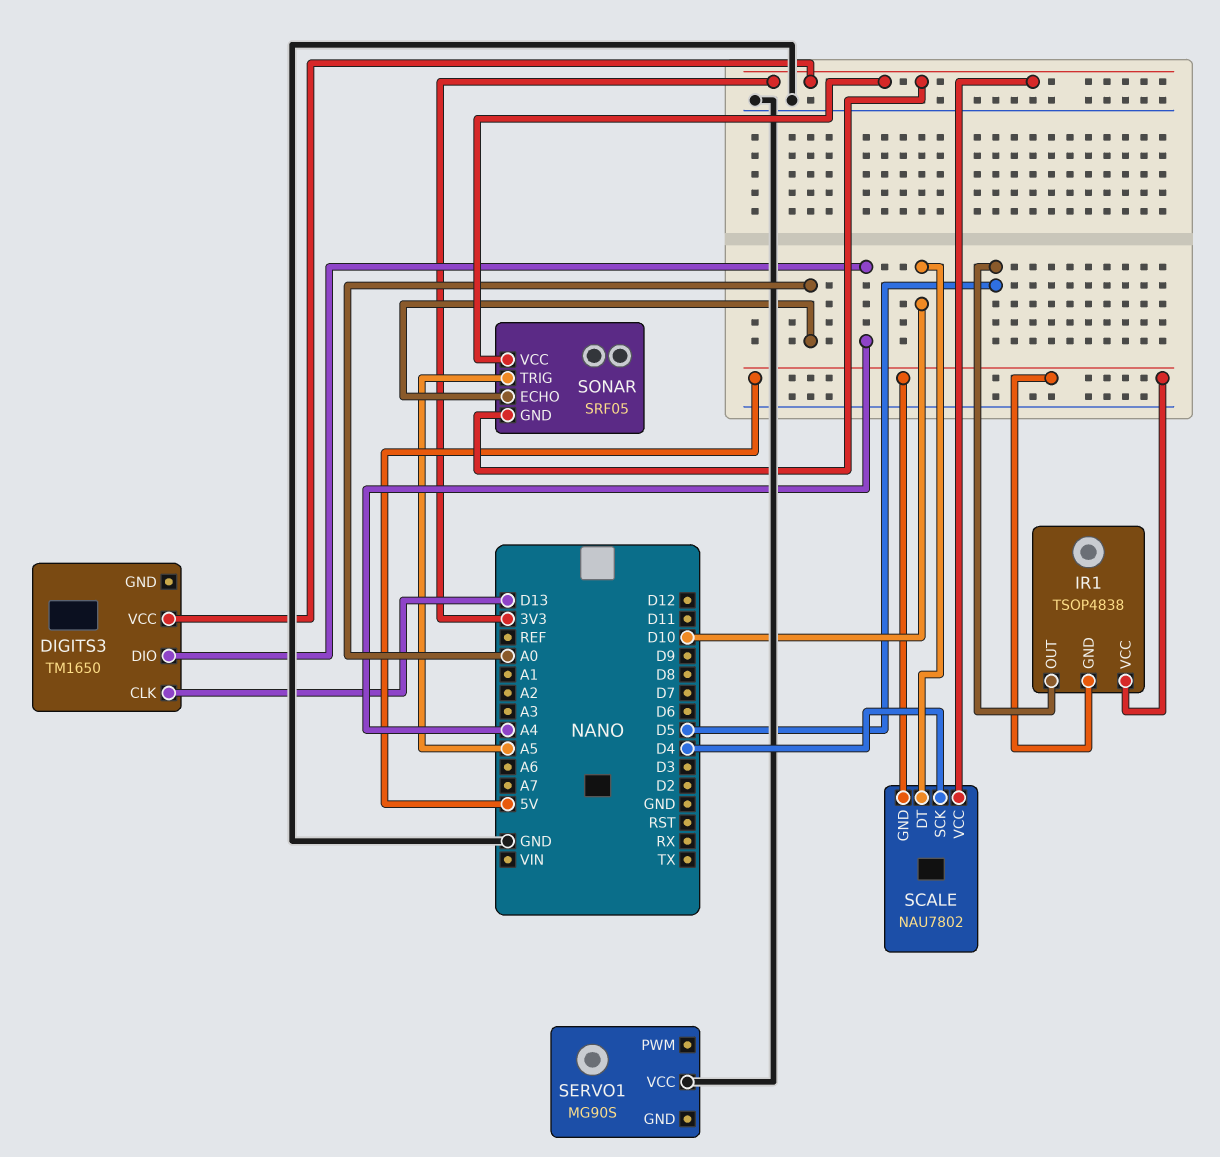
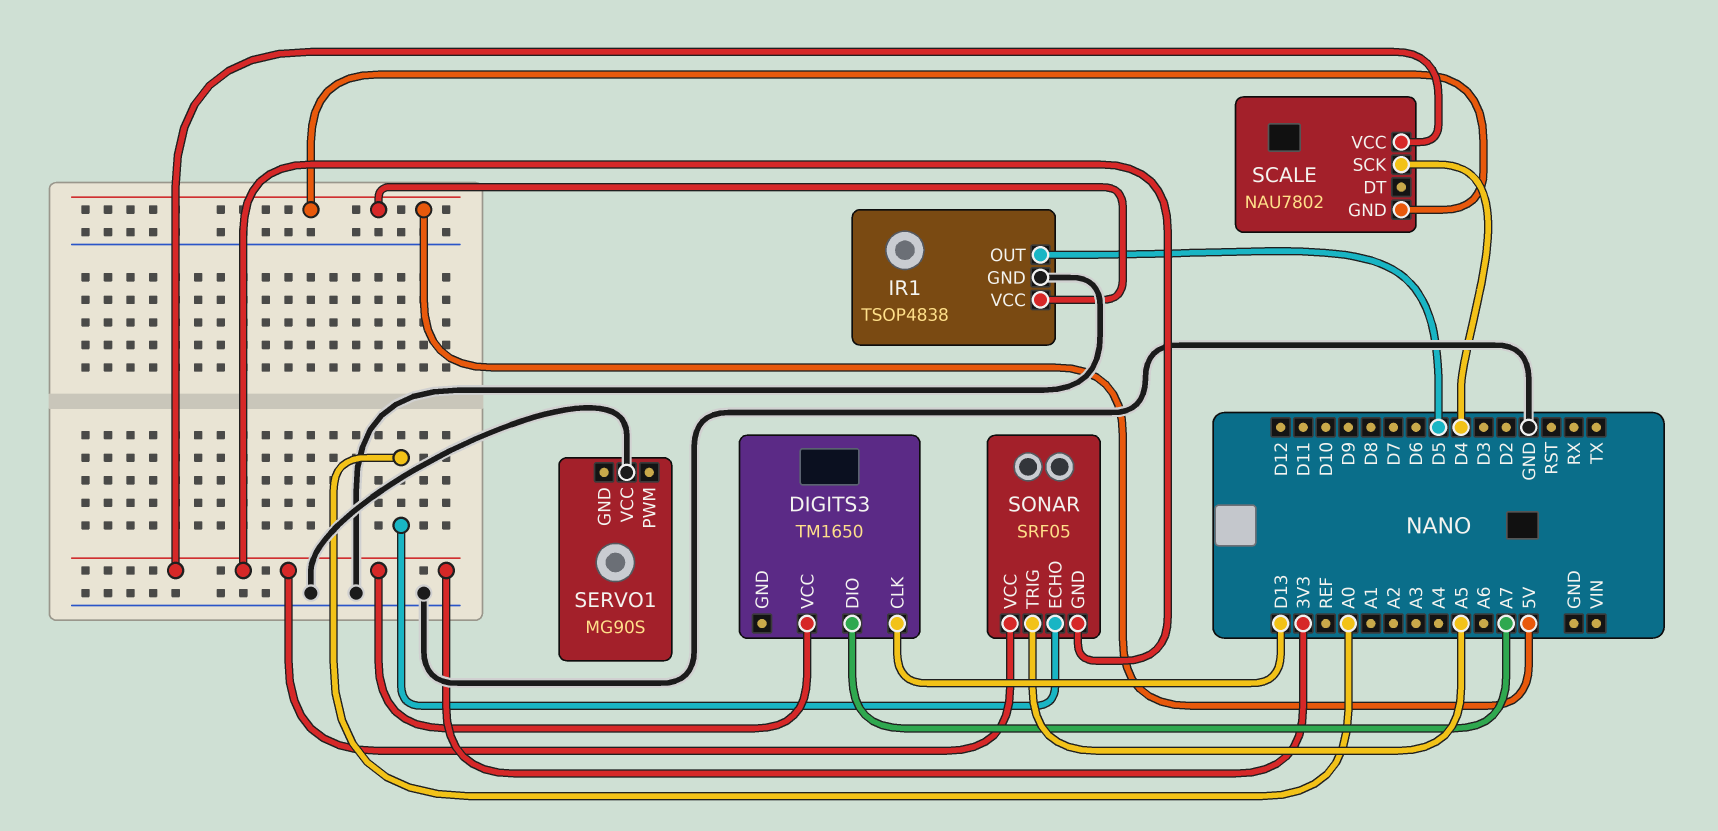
DIGITS3 pin DIO: A4 -> A7
IR1 pin GND: 5V -> GND
SCALE pin DT: D10 -> none

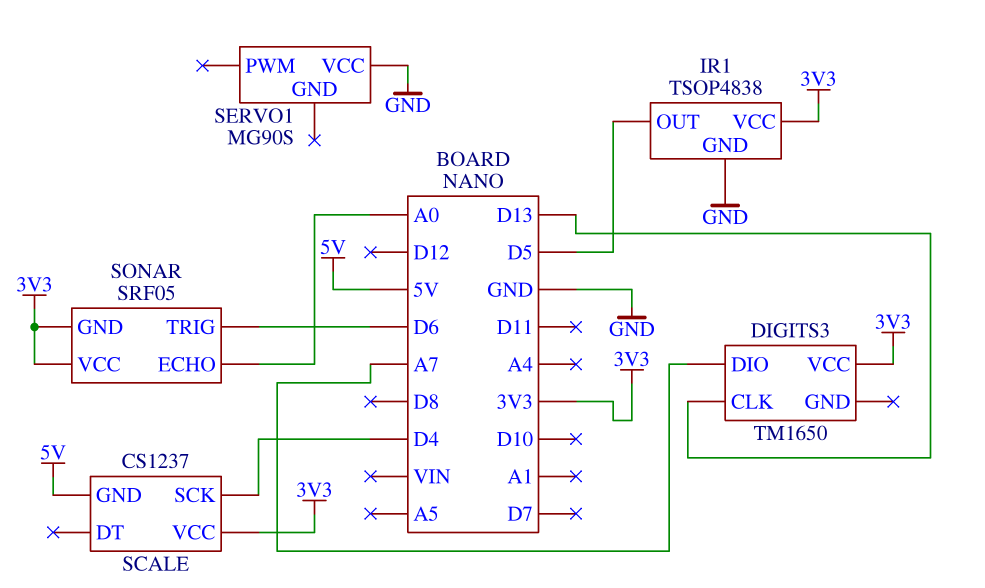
IR1 pin VCC: 5V -> 3V3
SCALE: NAU7802 -> CS1237
SONAR pin TRIG: A5 -> D6

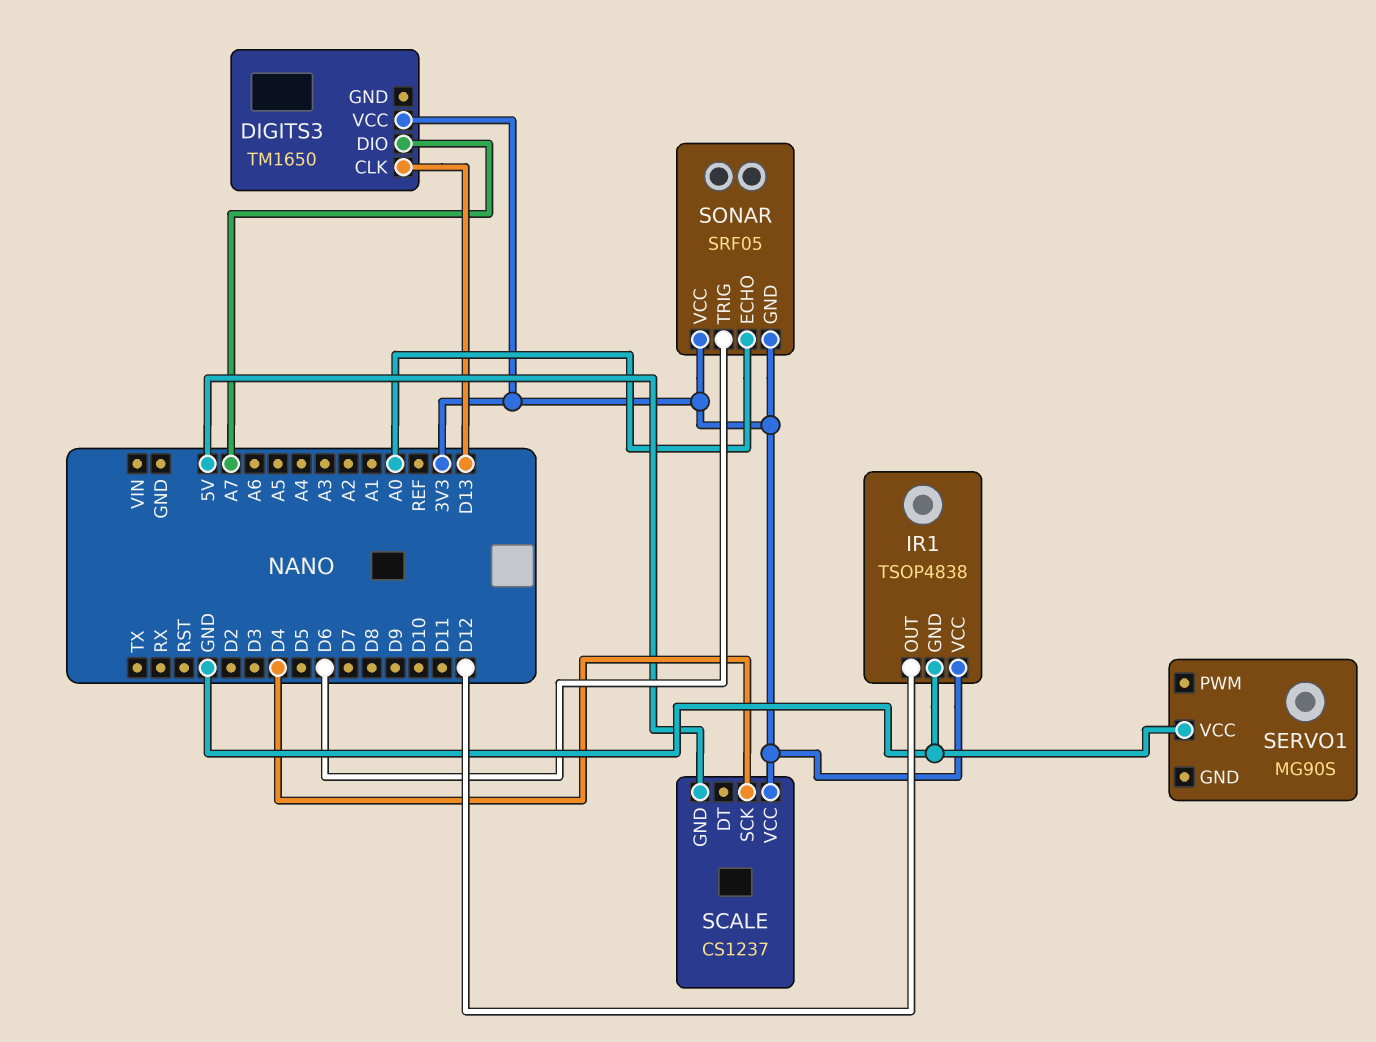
IR1 pin OUT: D5 -> D12

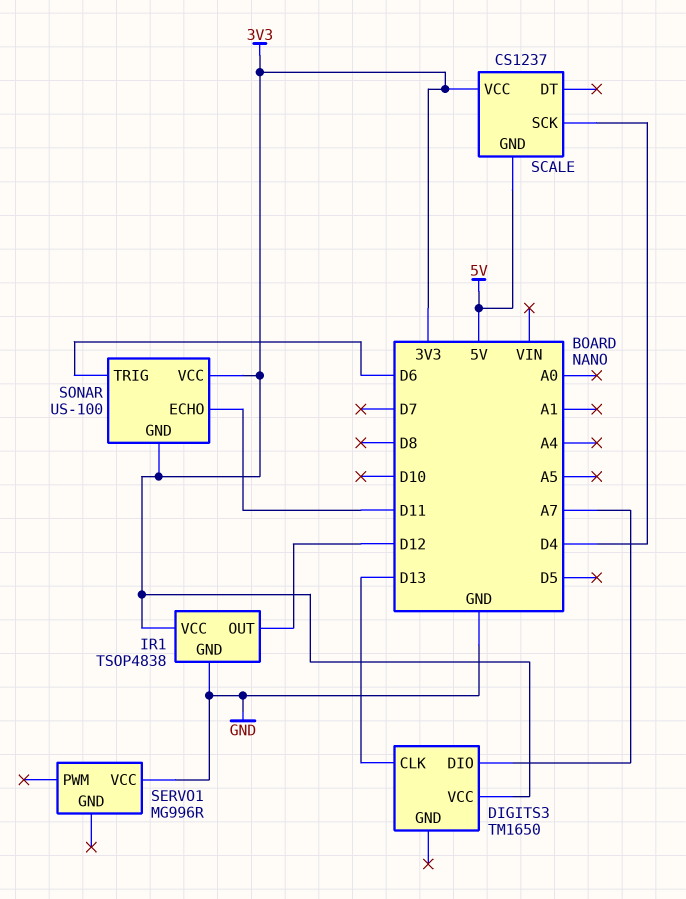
SERVO1: MG90S -> MG996R
SONAR: SRF05 -> US-100
SONAR pin ECHO: A0 -> D11

